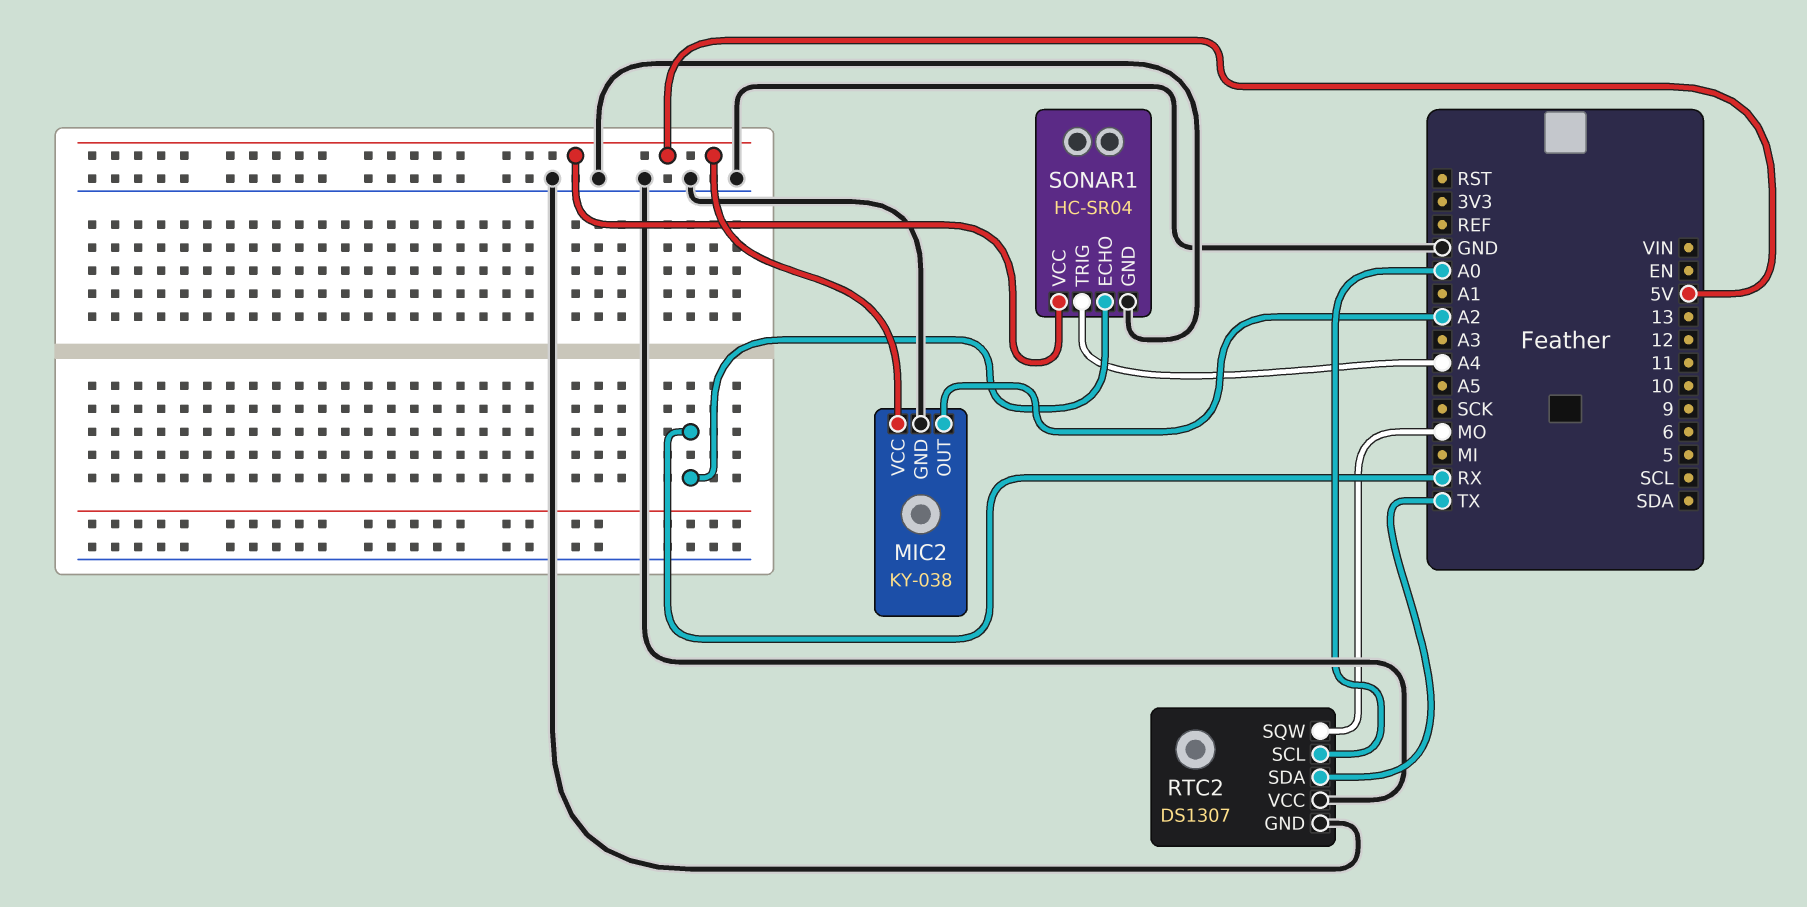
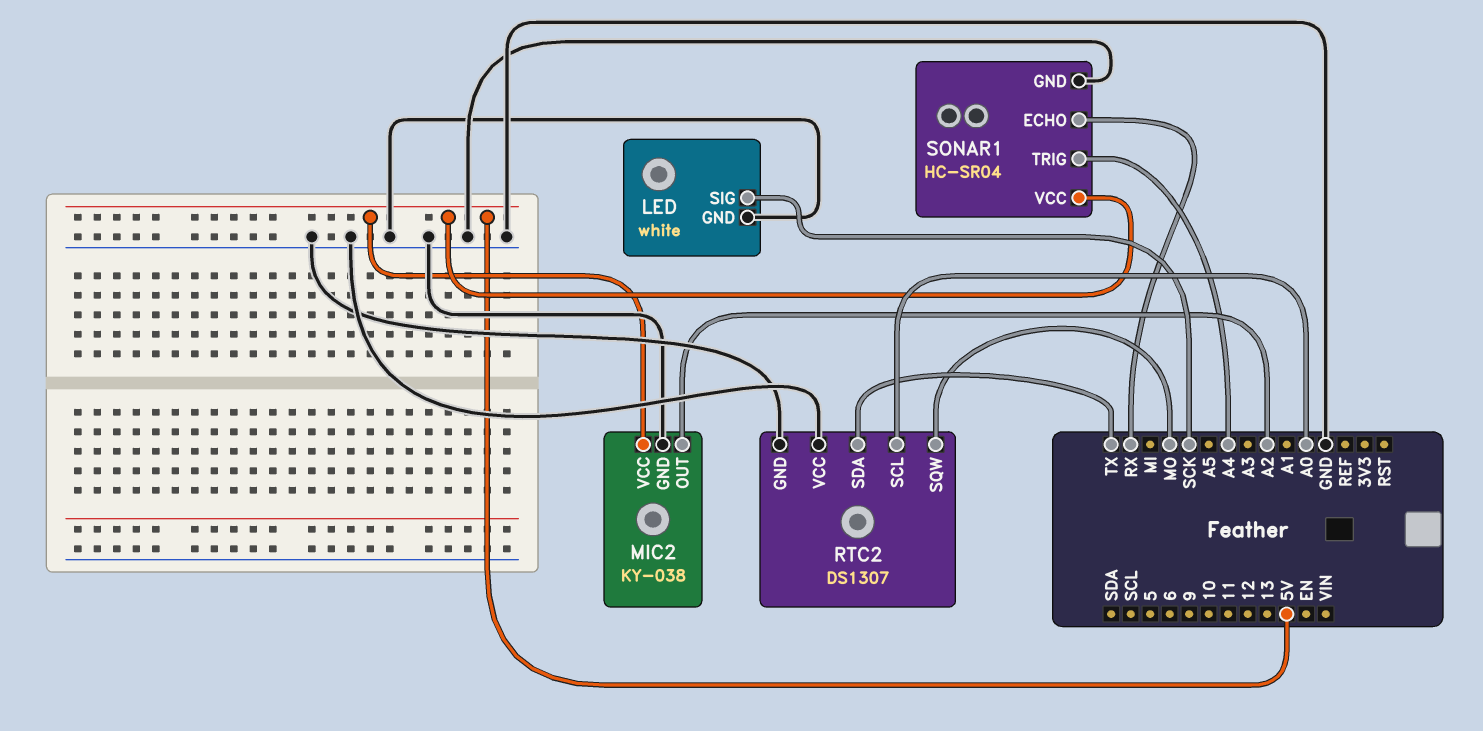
LED: none -> white
LED pin GND: none -> GND
LED pin SIG: none -> SCK

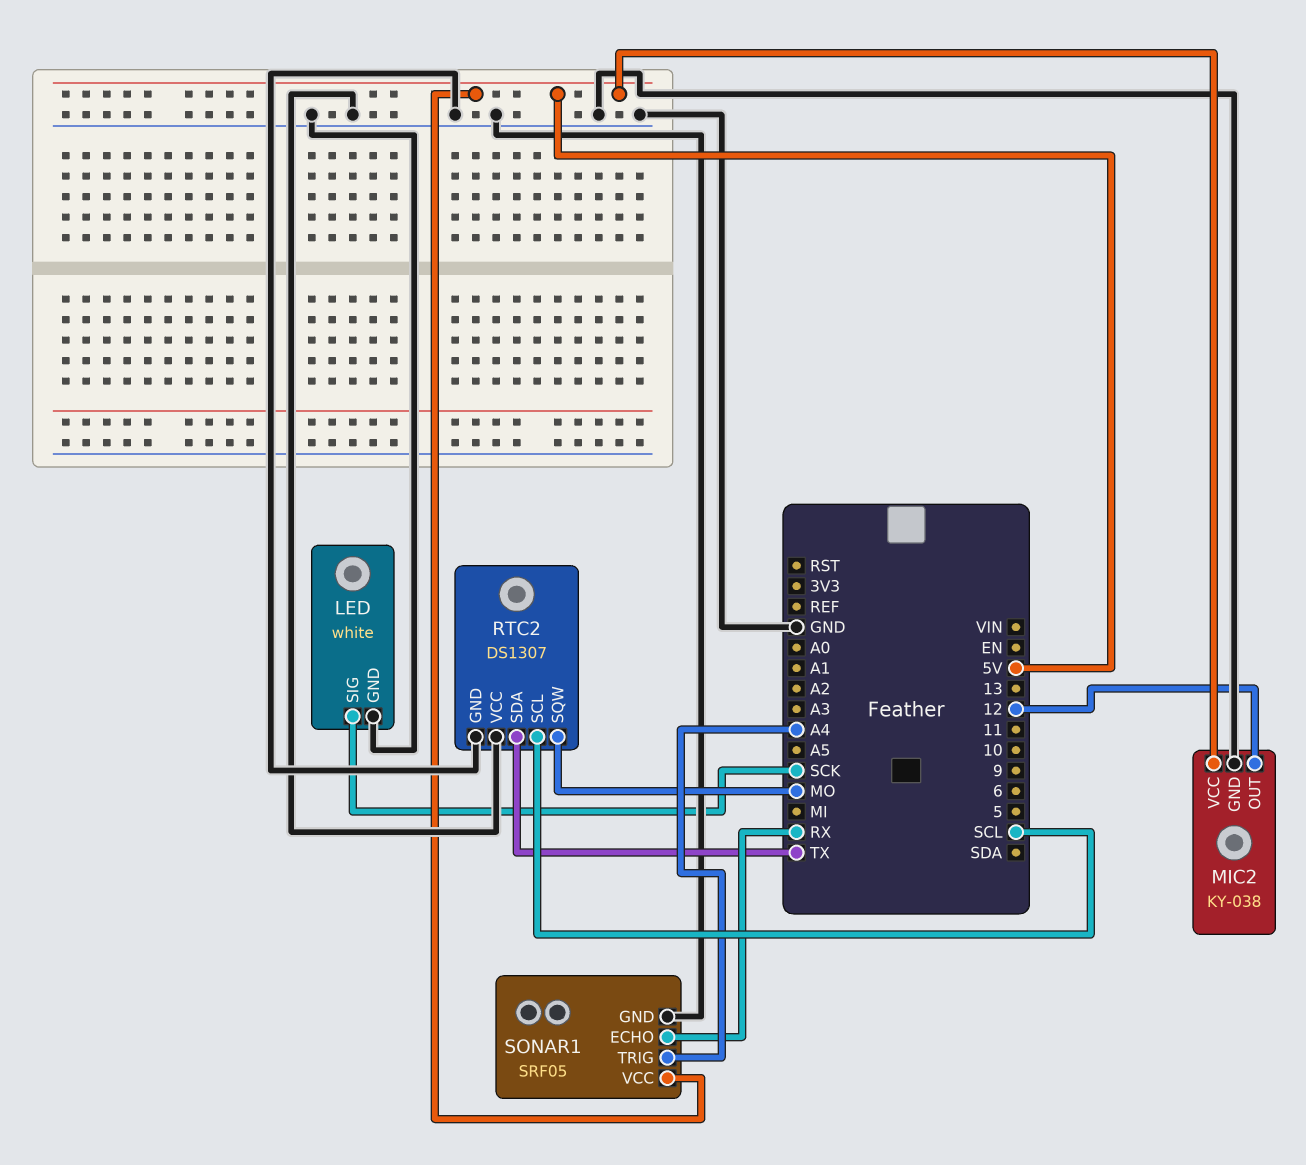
MIC2 pin OUT: A2 -> 12
RTC2 pin SCL: A0 -> SCL
SONAR1: HC-SR04 -> SRF05

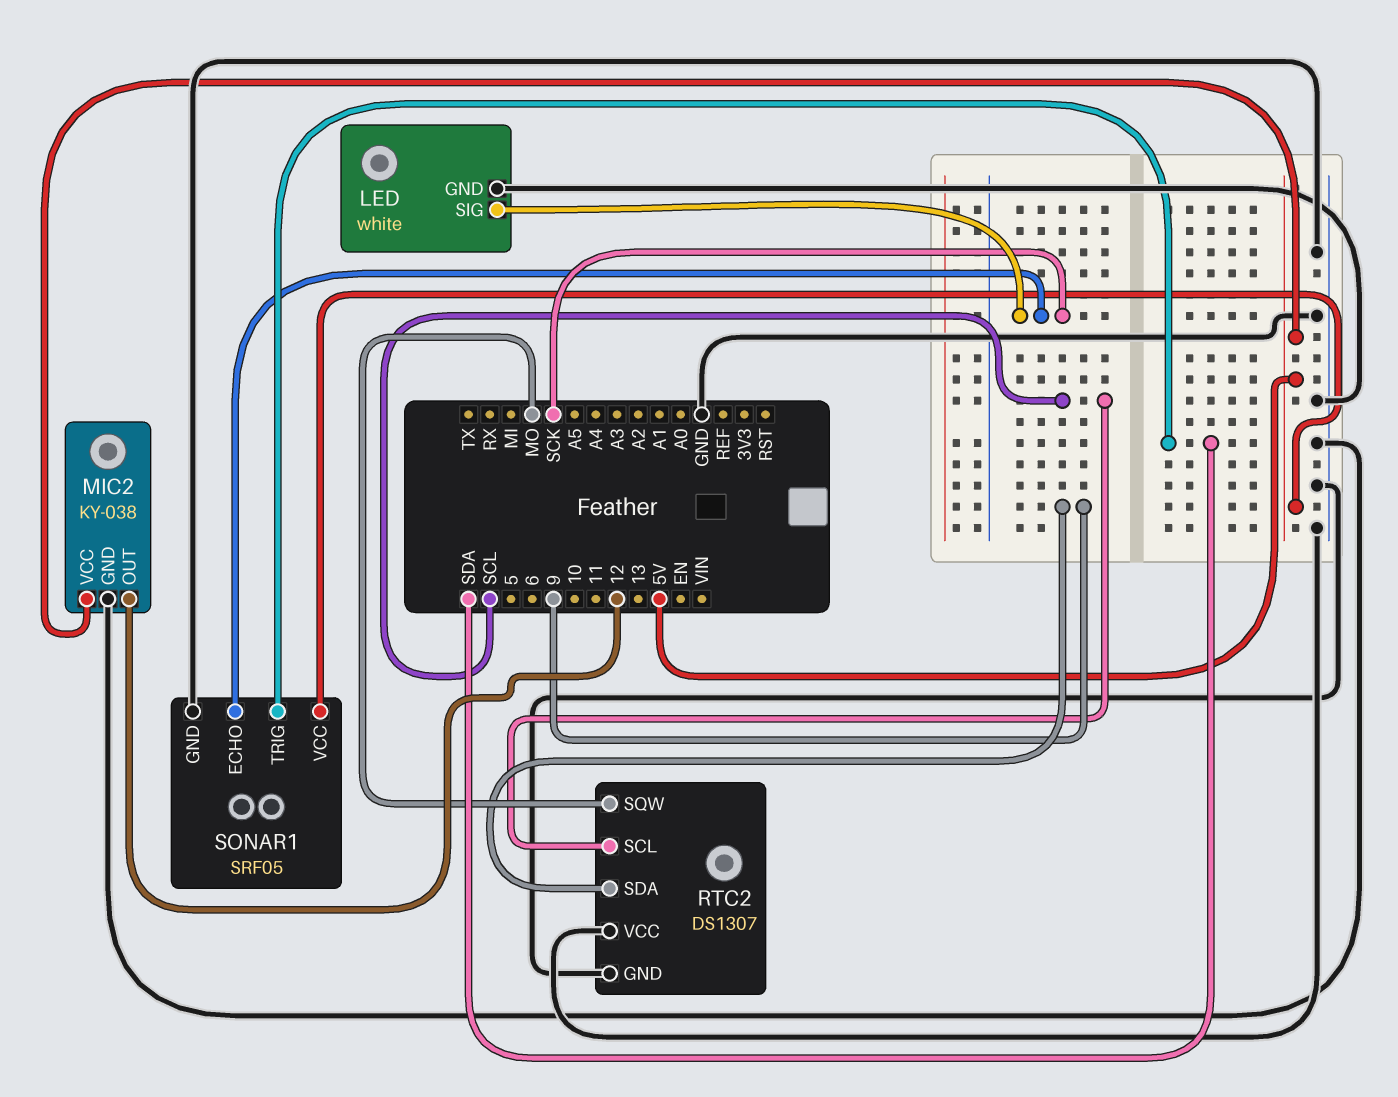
RTC2 pin SDA: TX -> 9
SONAR1 pin ECHO: RX -> SCK
SONAR1 pin TRIG: A4 -> SDA

